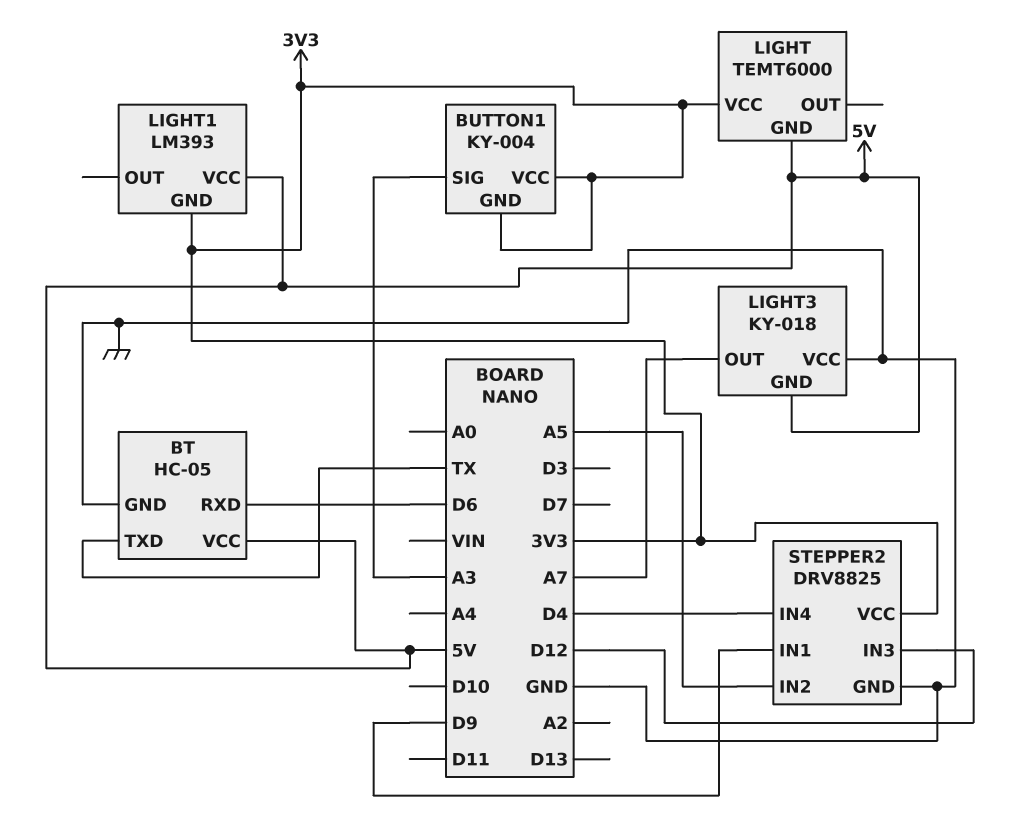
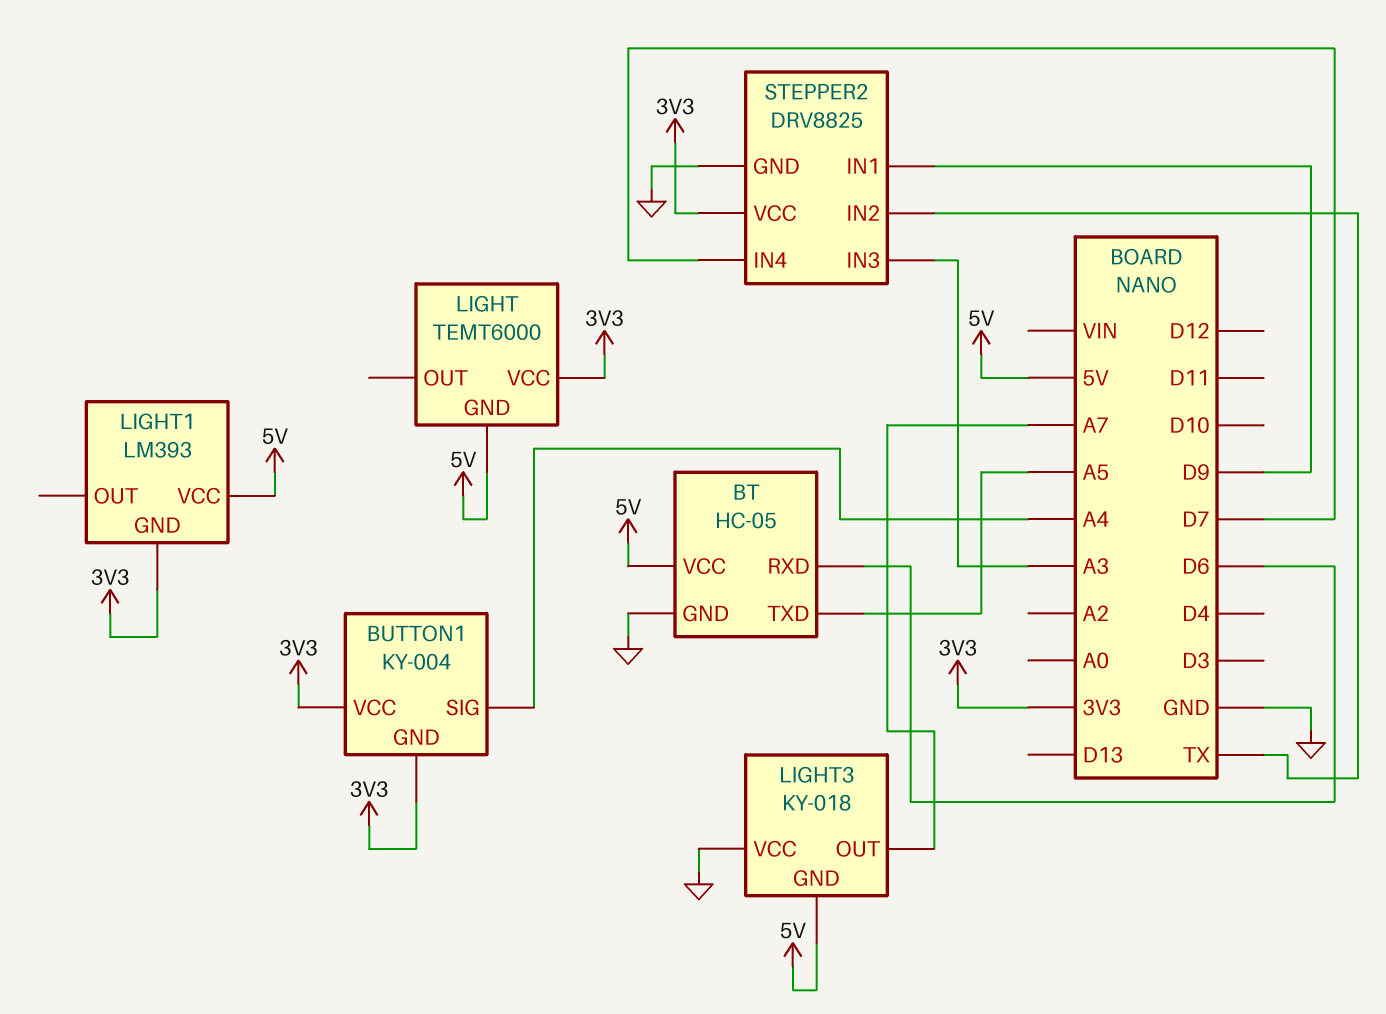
BT pin TXD: TX -> A5
BUTTON1 pin SIG: A3 -> A4
STEPPER2 pin IN2: A5 -> TX
STEPPER2 pin IN3: D12 -> A3
STEPPER2 pin IN4: D4 -> D7

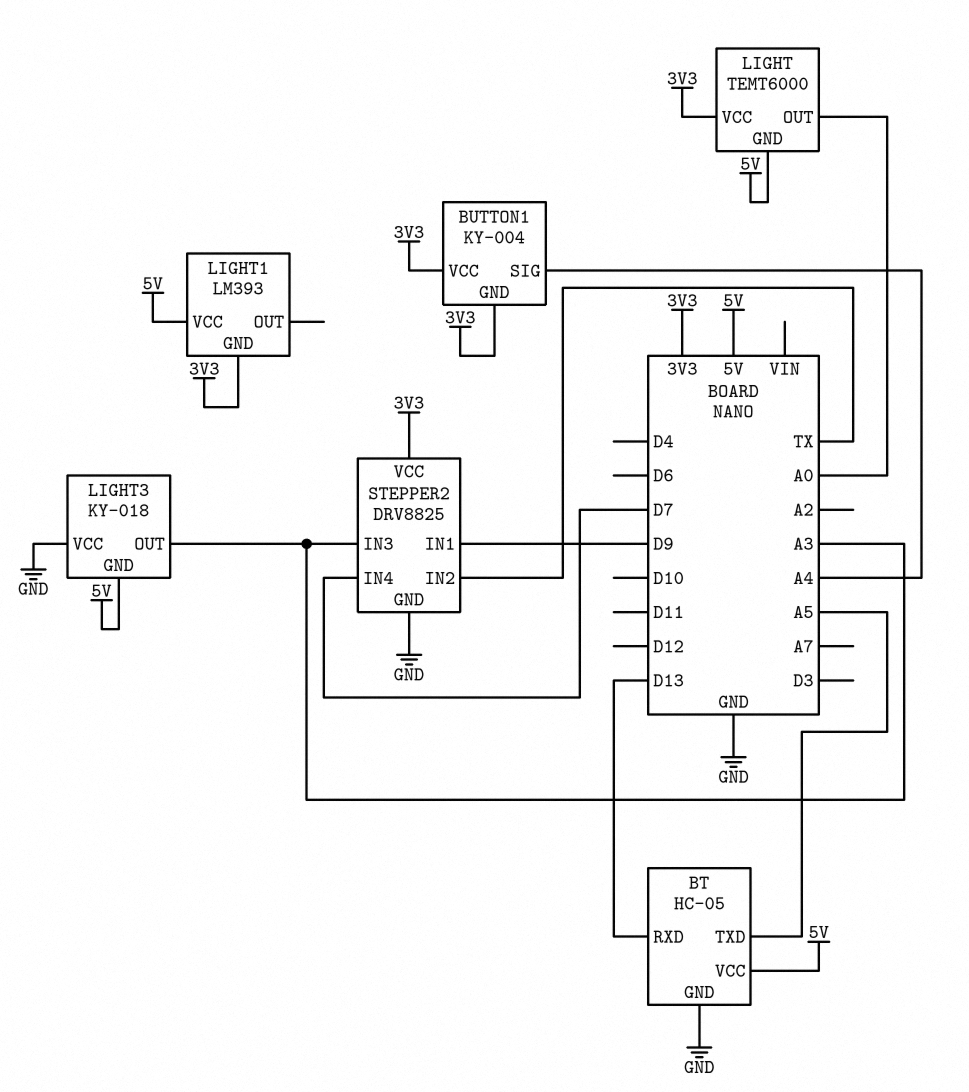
BT pin RXD: D6 -> D13
LIGHT pin OUT: none -> A0
LIGHT3 pin OUT: A7 -> A3

